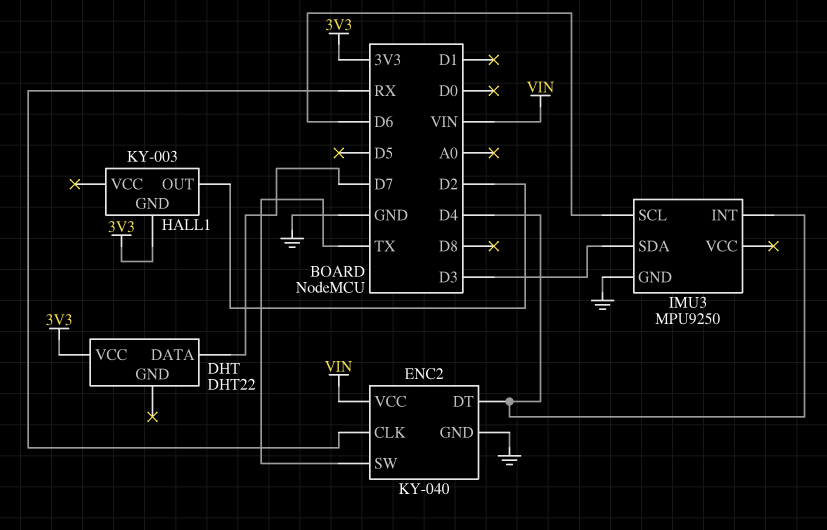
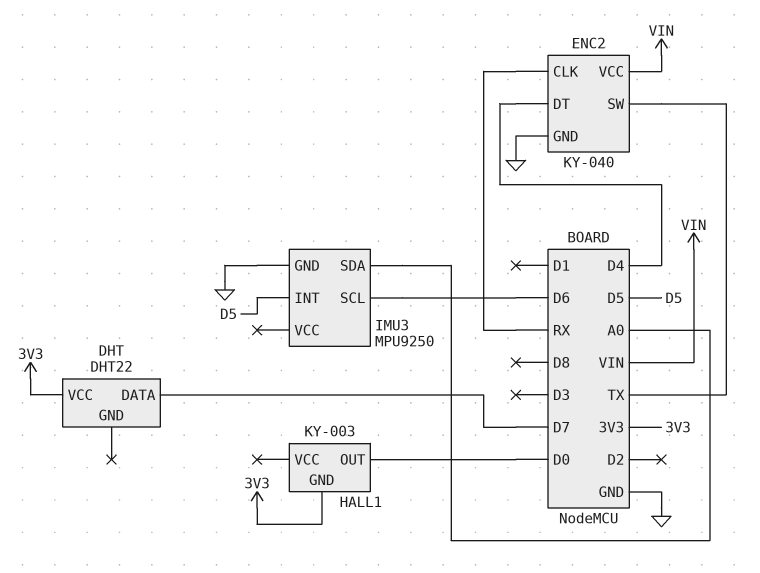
HALL1 pin OUT: D2 -> D0
IMU3 pin INT: D4 -> D5
IMU3 pin SDA: D3 -> A0

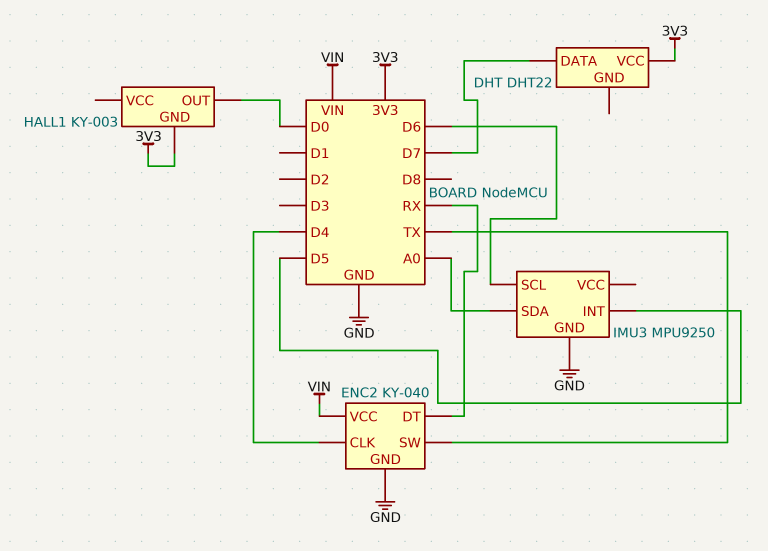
ENC2 pin CLK: RX -> D4
ENC2 pin DT: D4 -> RX

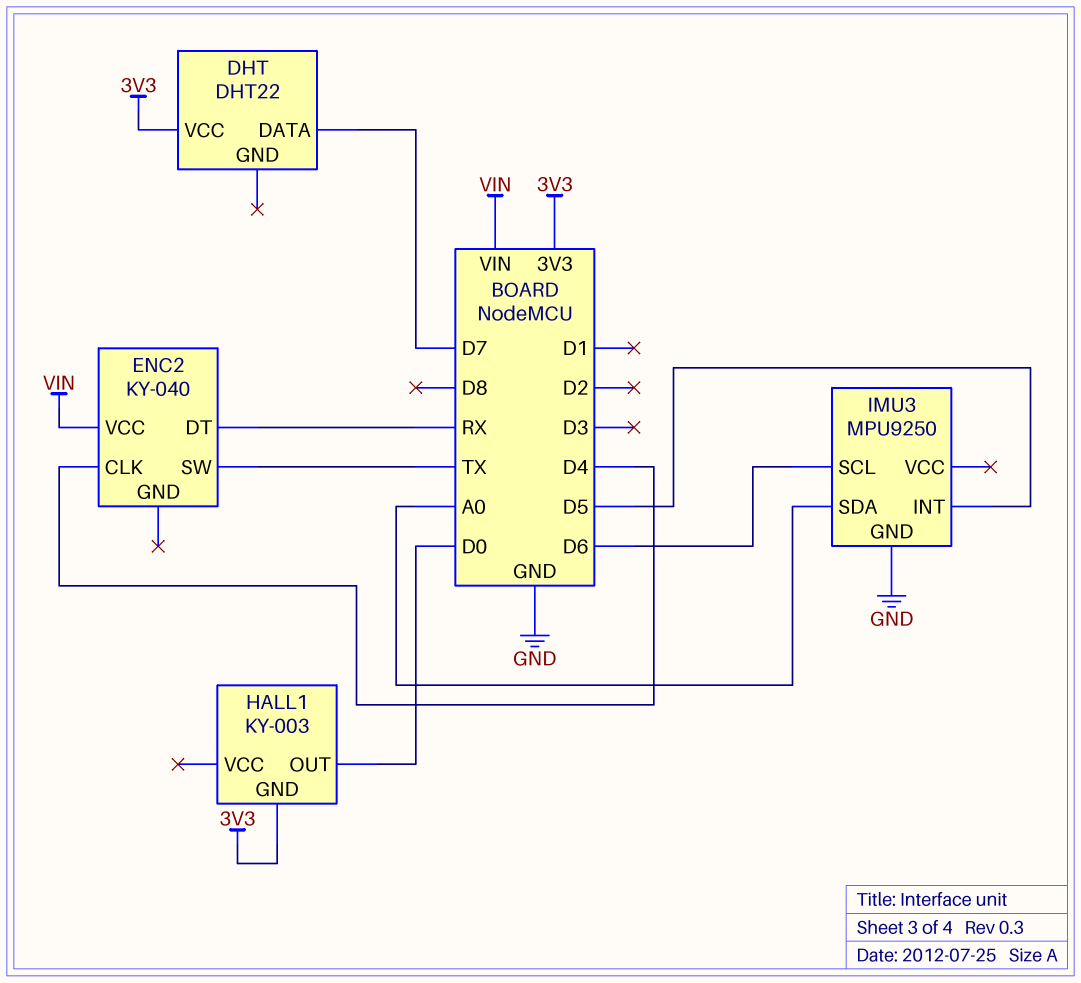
ENC2 pin GND: GND -> none

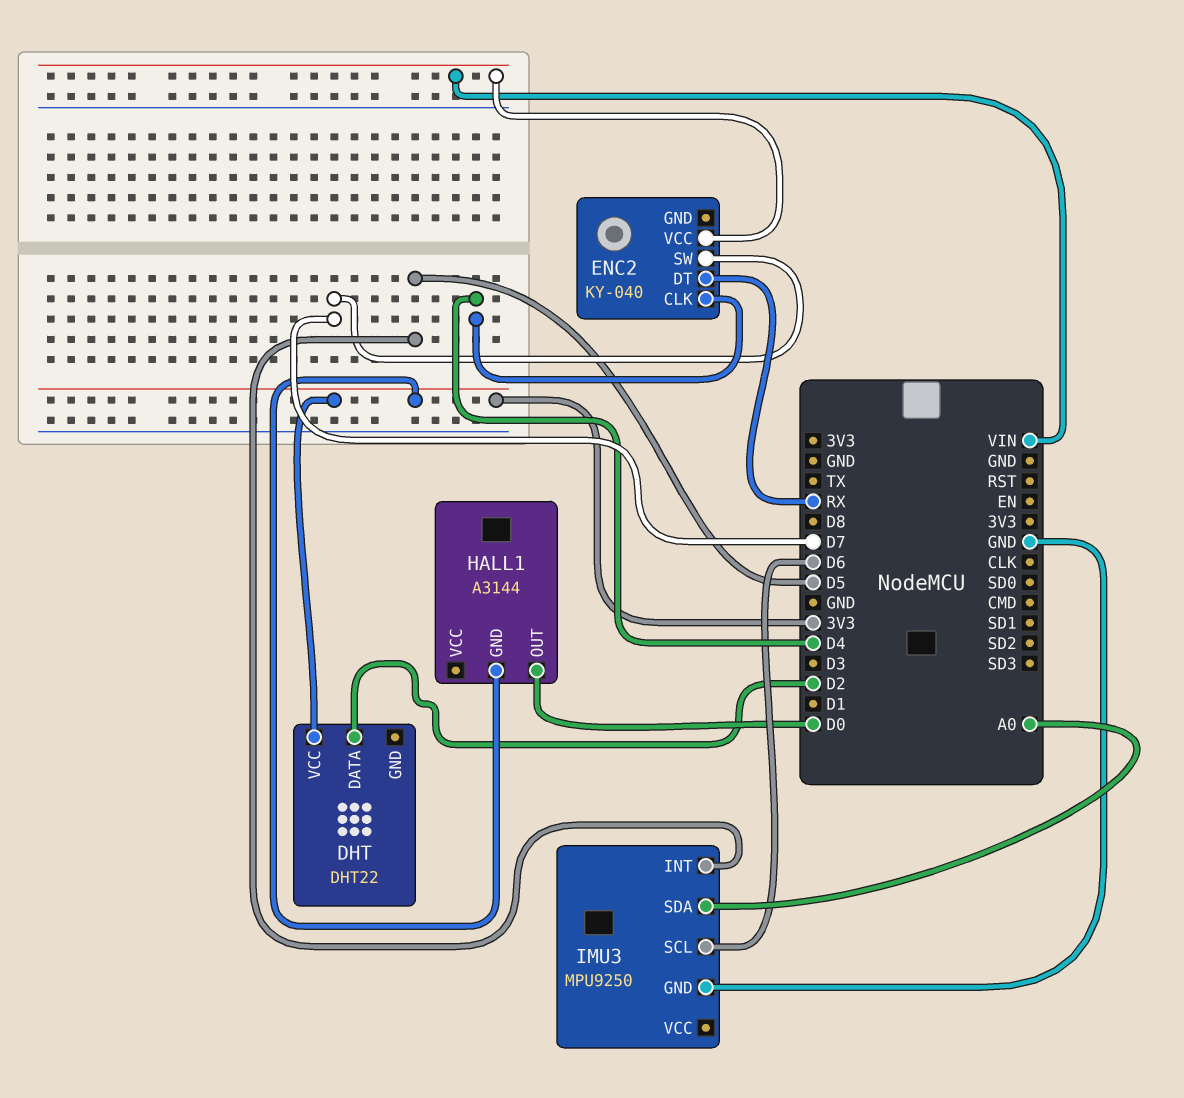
DHT pin DATA: D7 -> D2
ENC2 pin SW: TX -> D7
HALL1: KY-003 -> A3144

